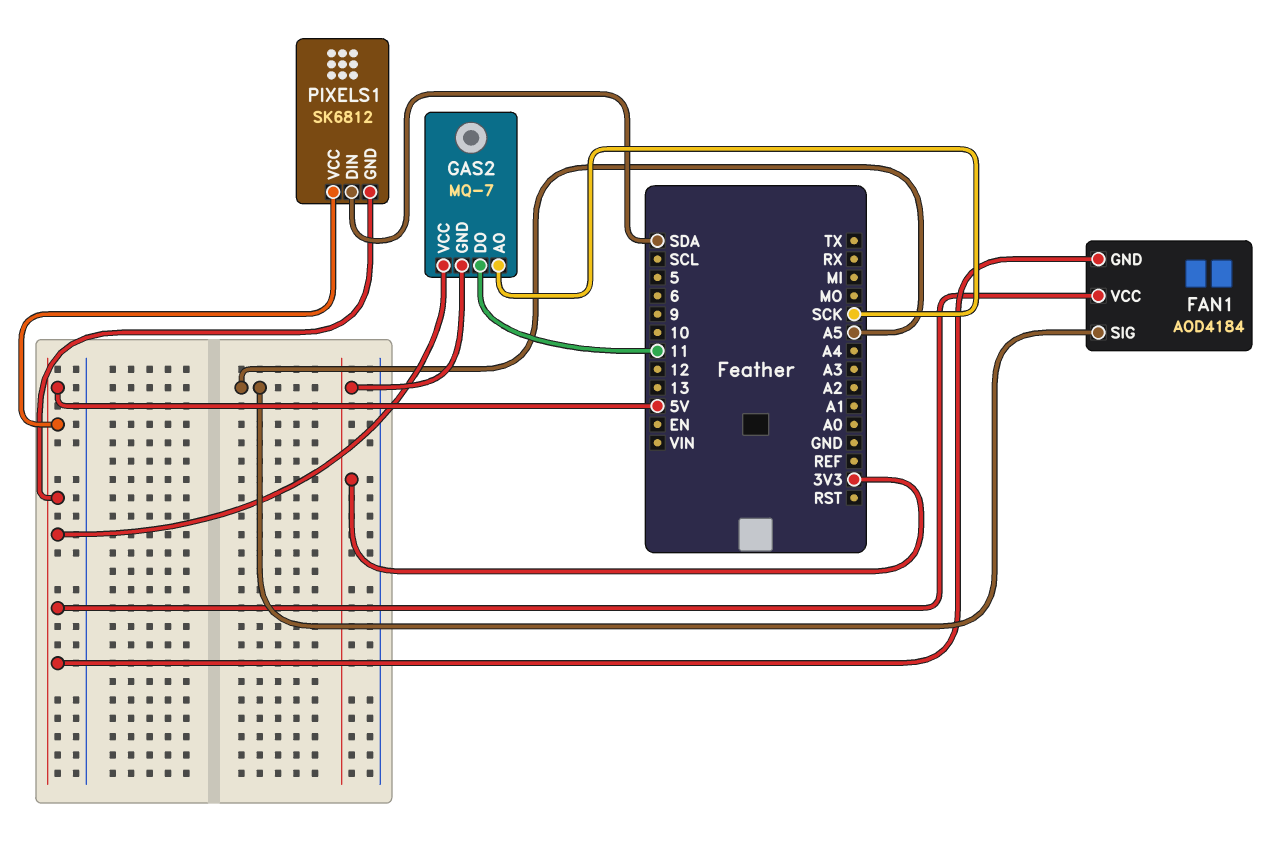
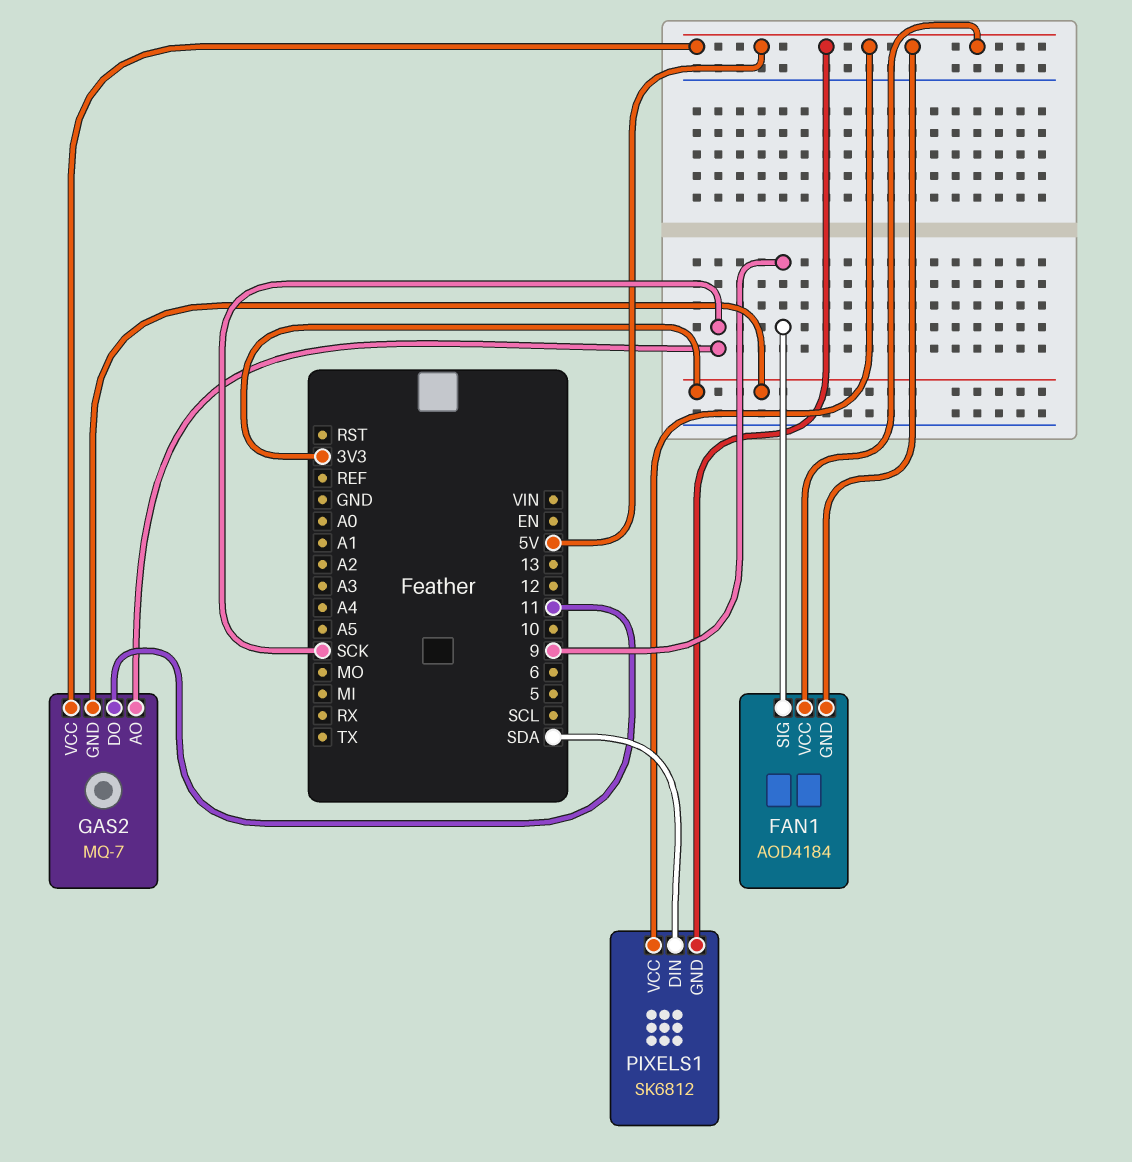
FAN1 pin SIG: A5 -> 9

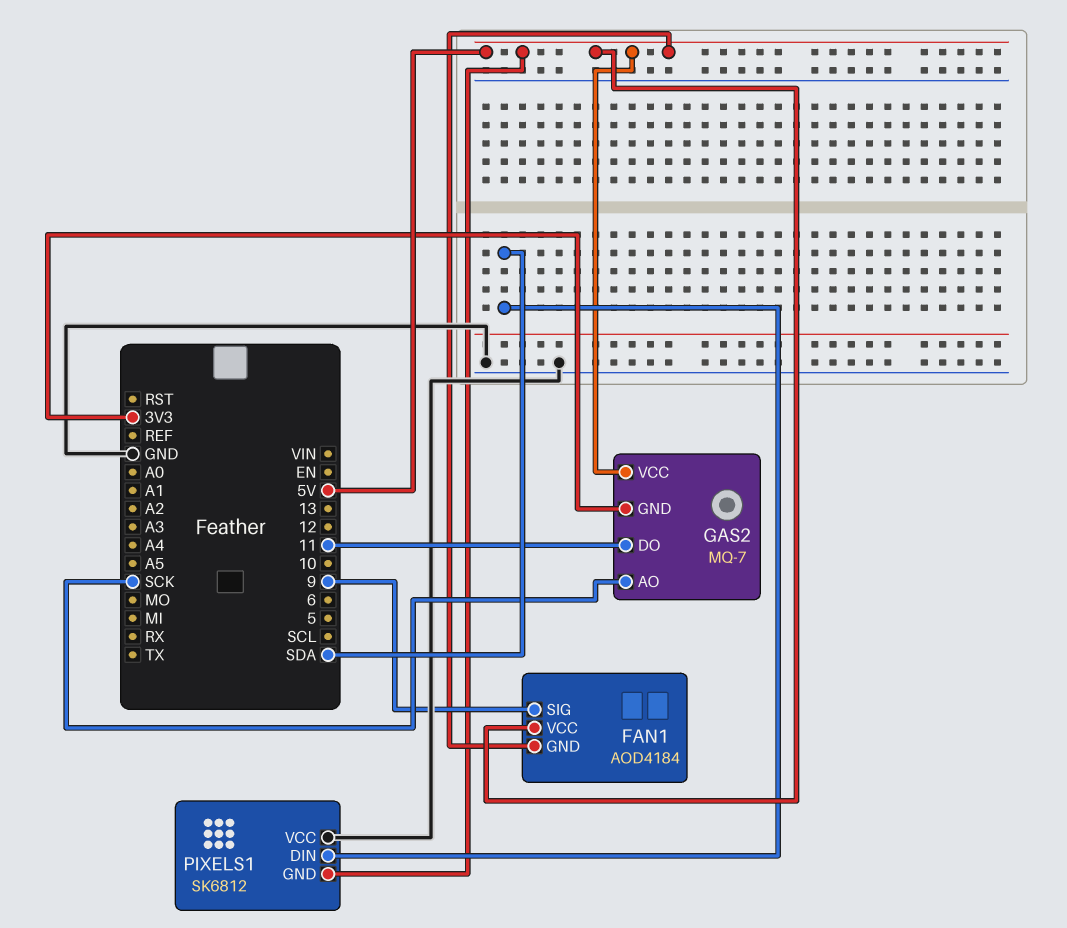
PIXELS1 pin VCC: 5V -> GND

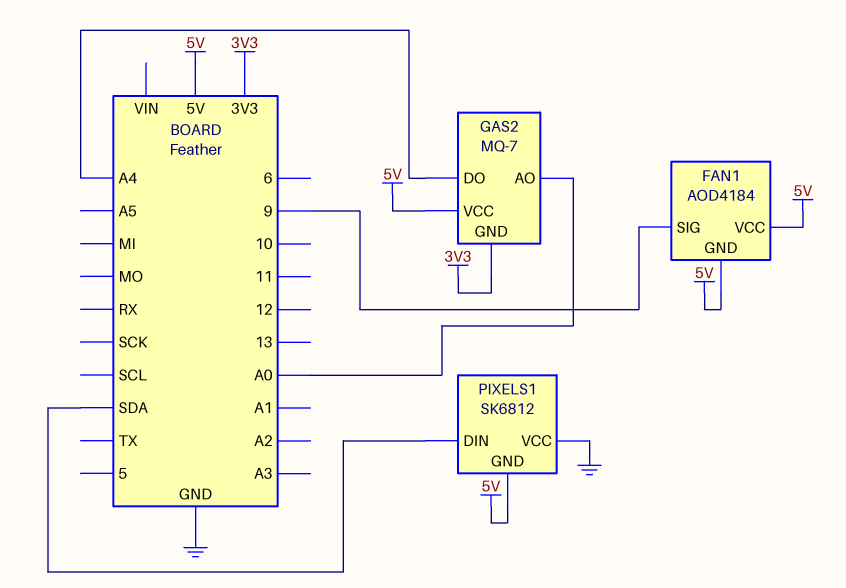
GAS2 pin AO: SCK -> A0
GAS2 pin DO: 11 -> A4

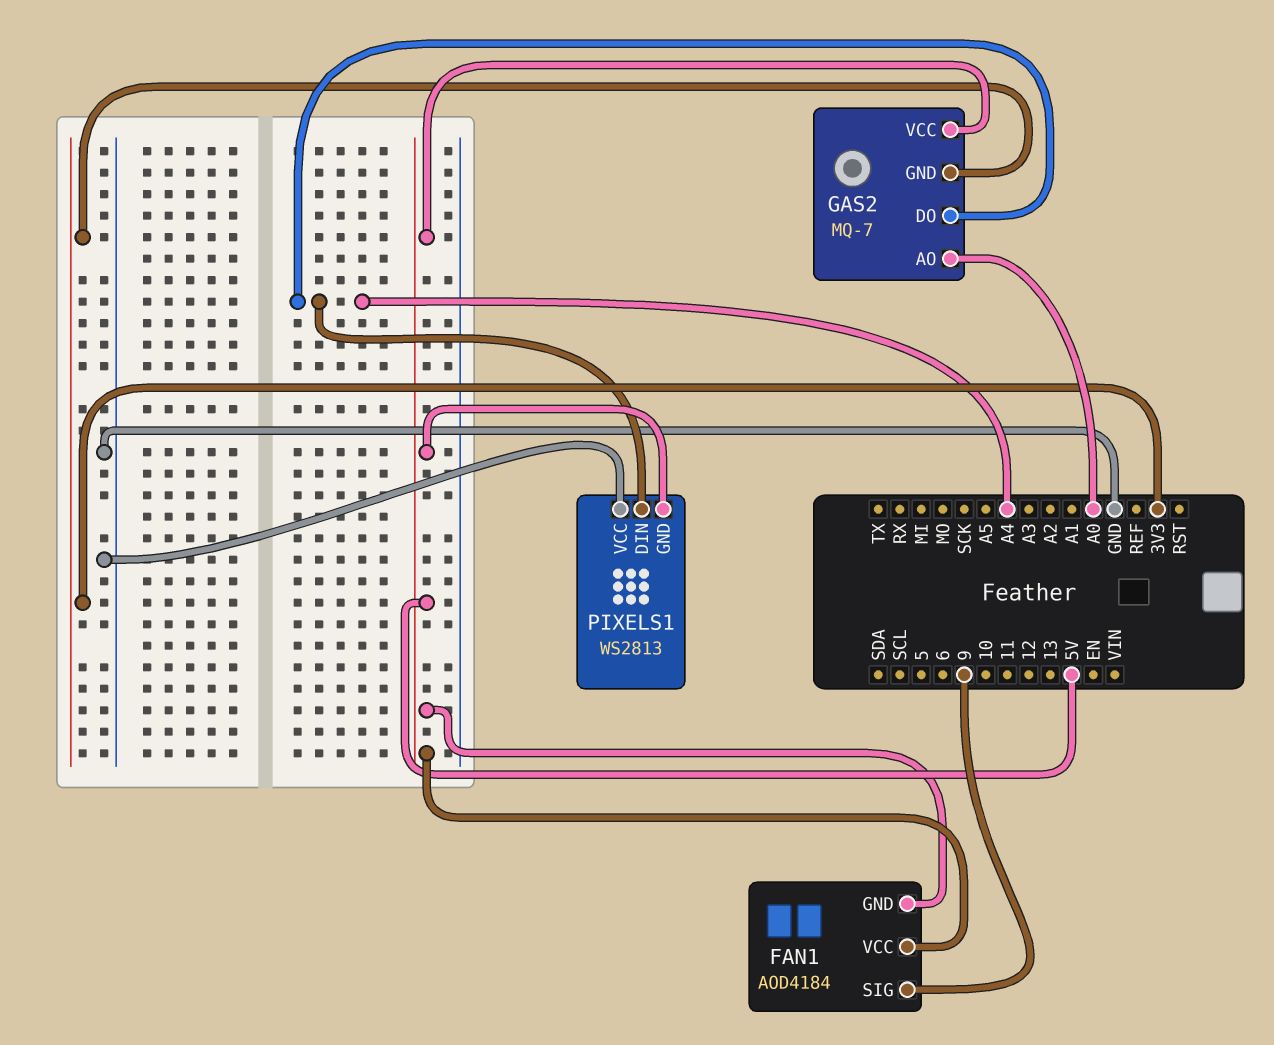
PIXELS1: SK6812 -> WS2813
PIXELS1 pin DIN: SDA -> A4

